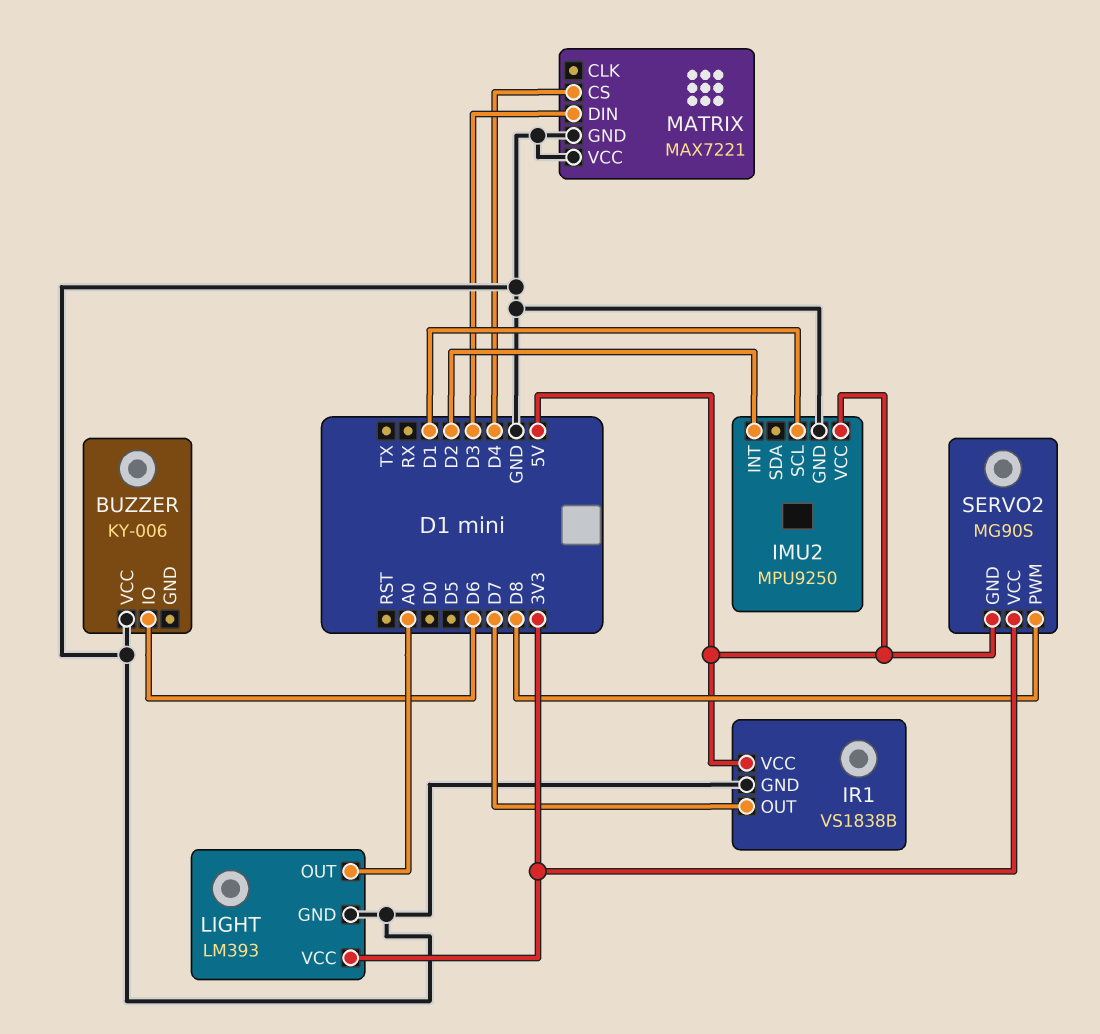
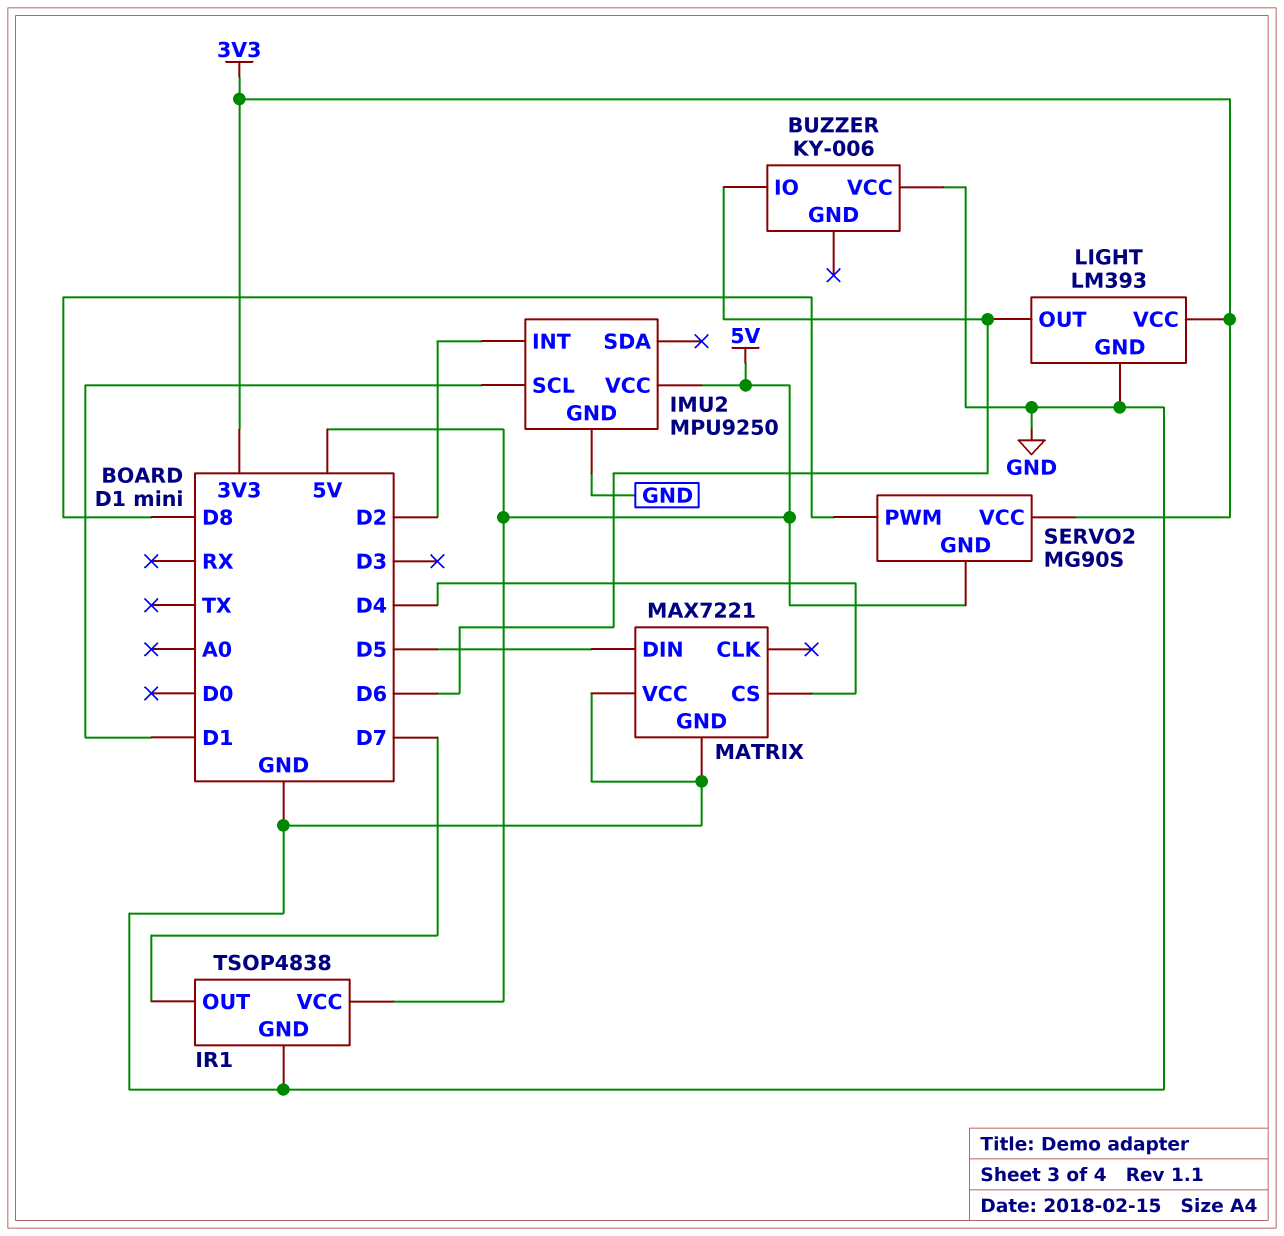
IR1: VS1838B -> TSOP4838
LIGHT pin OUT: A0 -> D6
MATRIX pin DIN: D3 -> D5

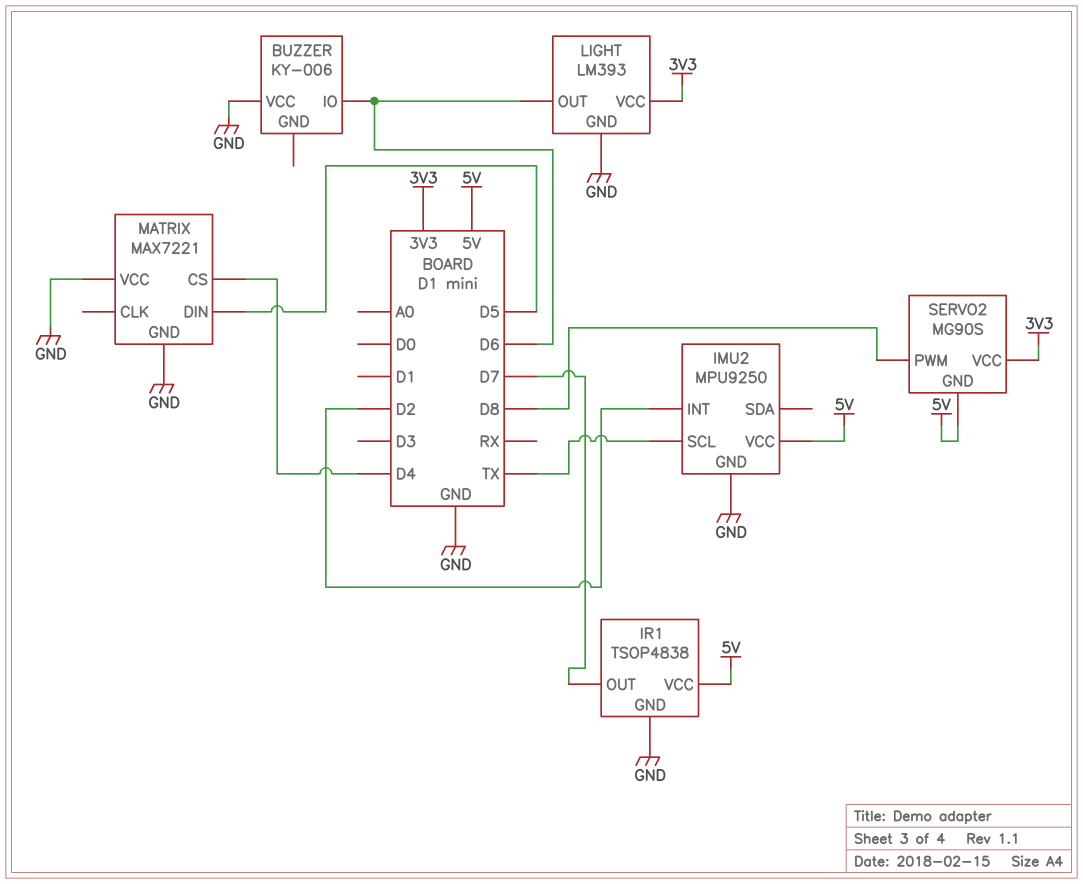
IMU2 pin SCL: D1 -> TX

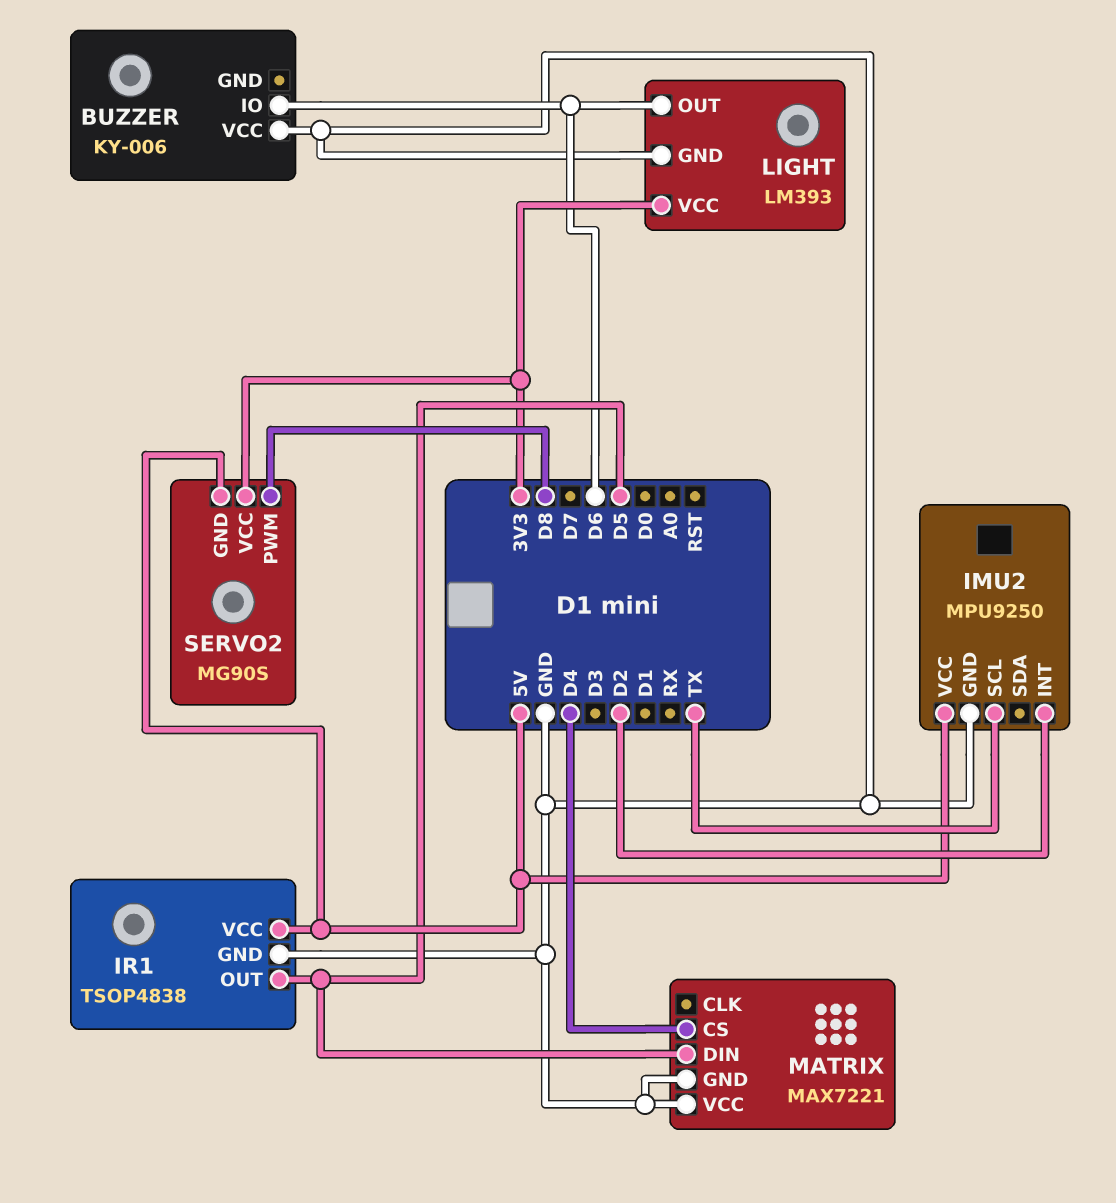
IR1 pin OUT: D7 -> D5

